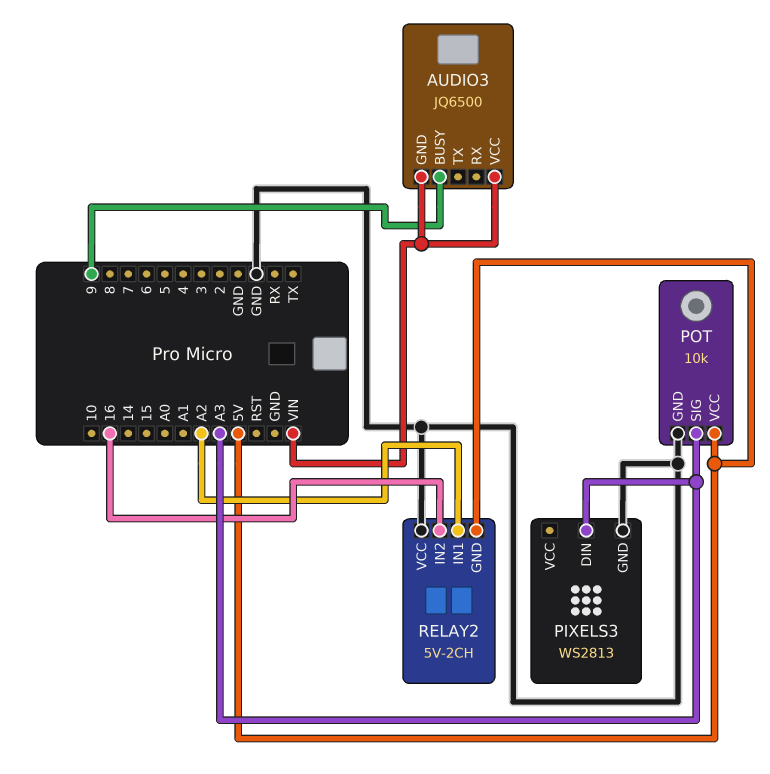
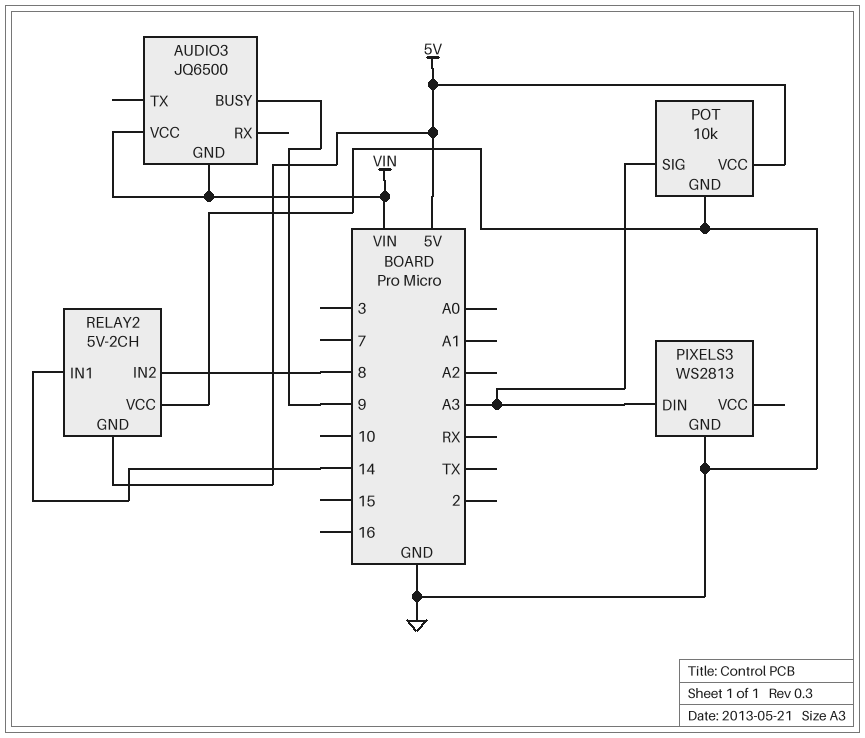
RELAY2 pin IN1: A2 -> 14
RELAY2 pin IN2: 16 -> 8

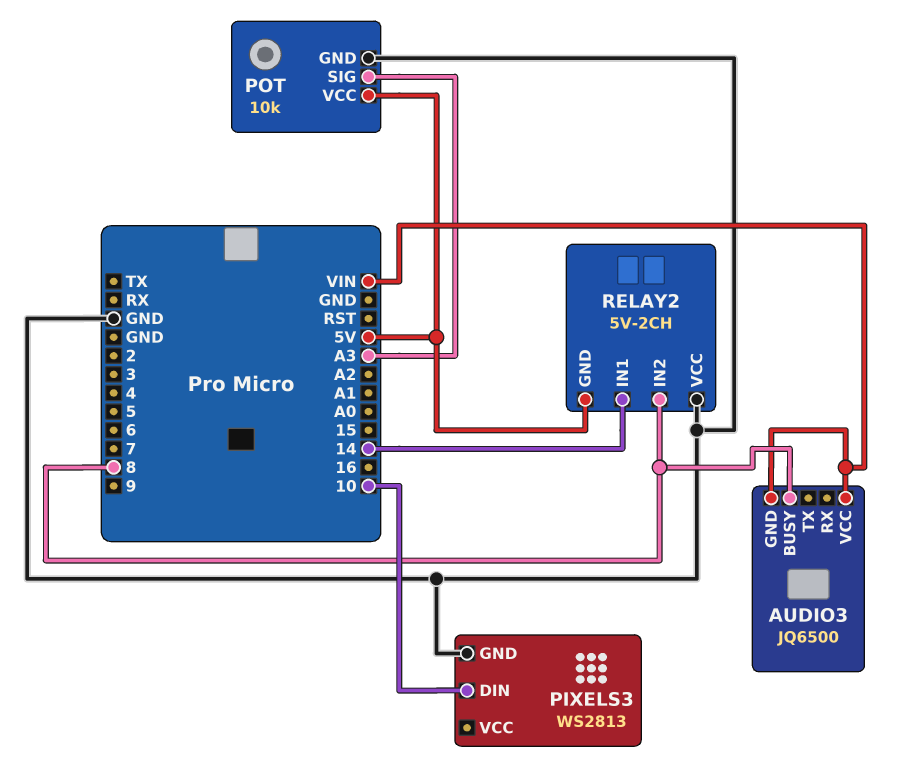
AUDIO3 pin BUSY: 9 -> 8
PIXELS3 pin DIN: A3 -> 10

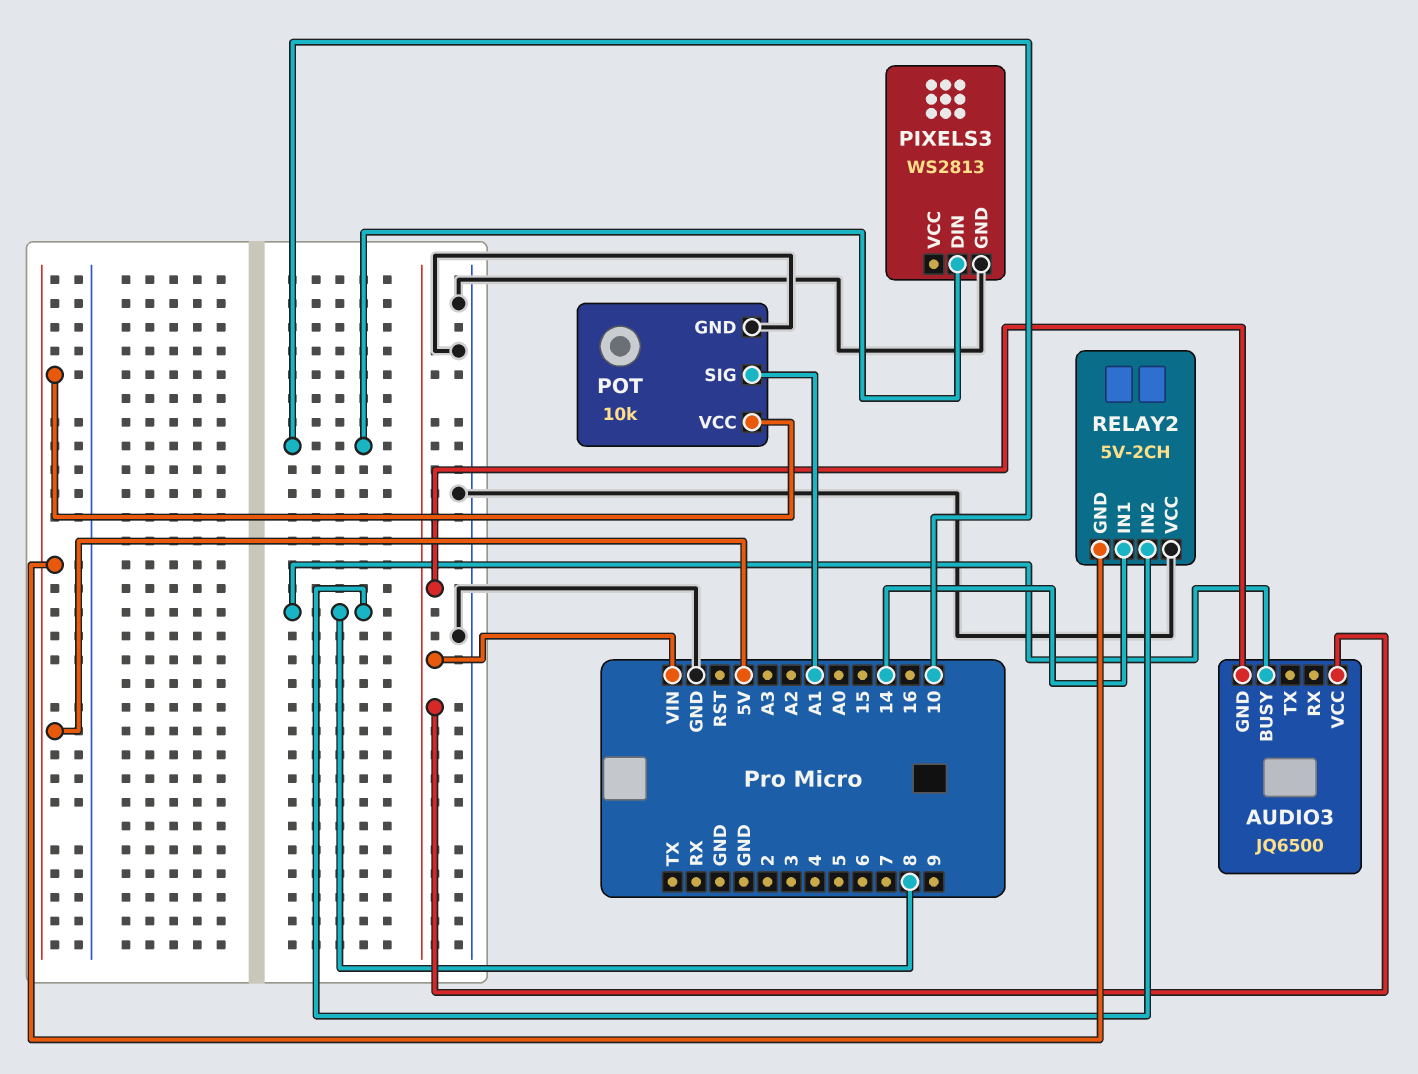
POT pin SIG: A3 -> A1

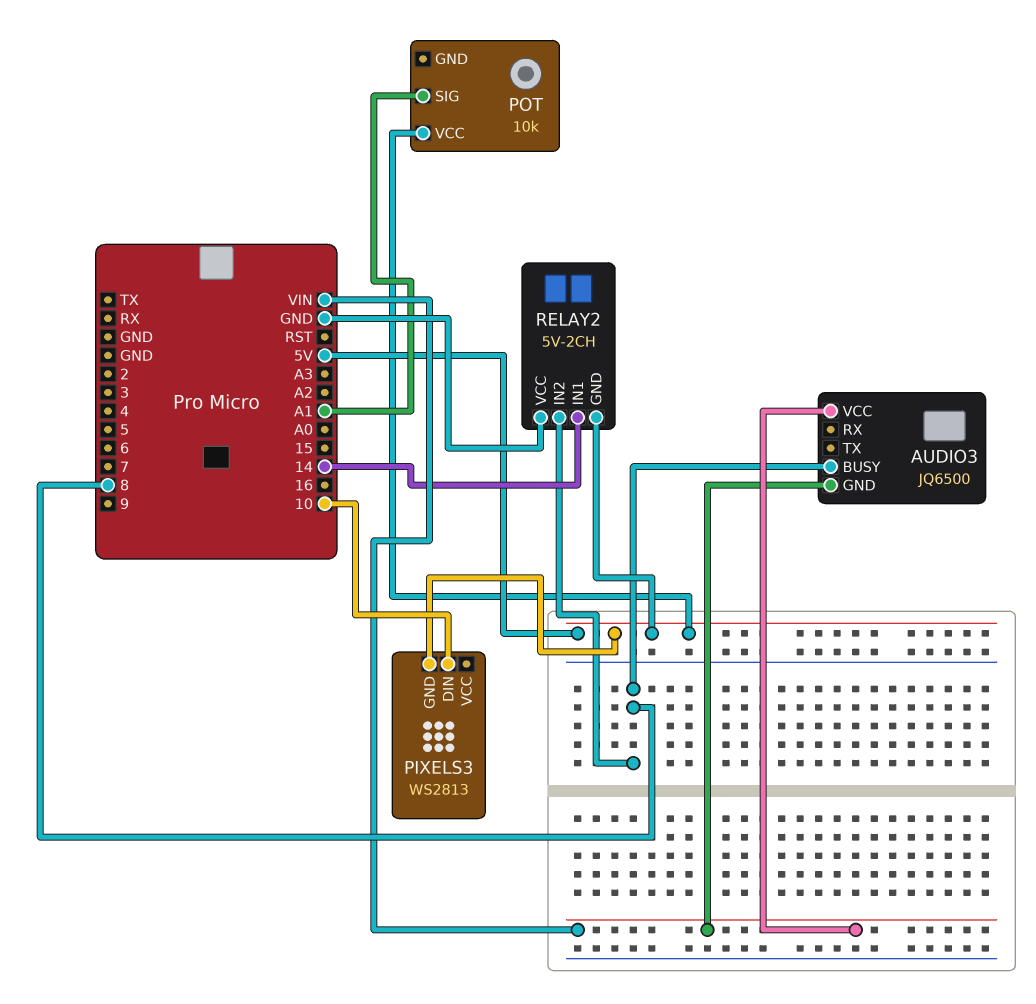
PIXELS3 pin GND: GND -> 5V
POT pin GND: GND -> none

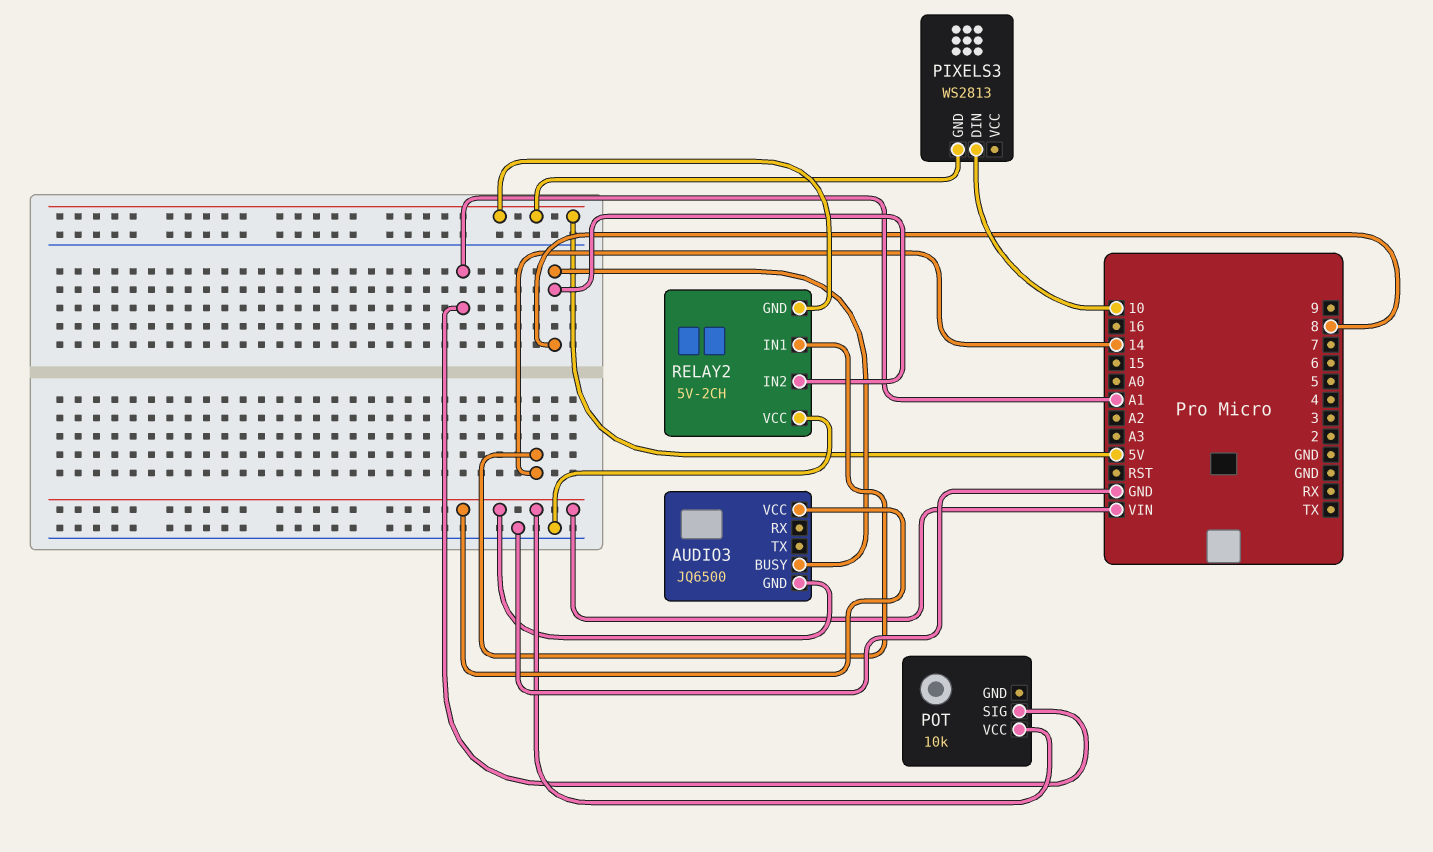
POT pin VCC: 5V -> VIN

